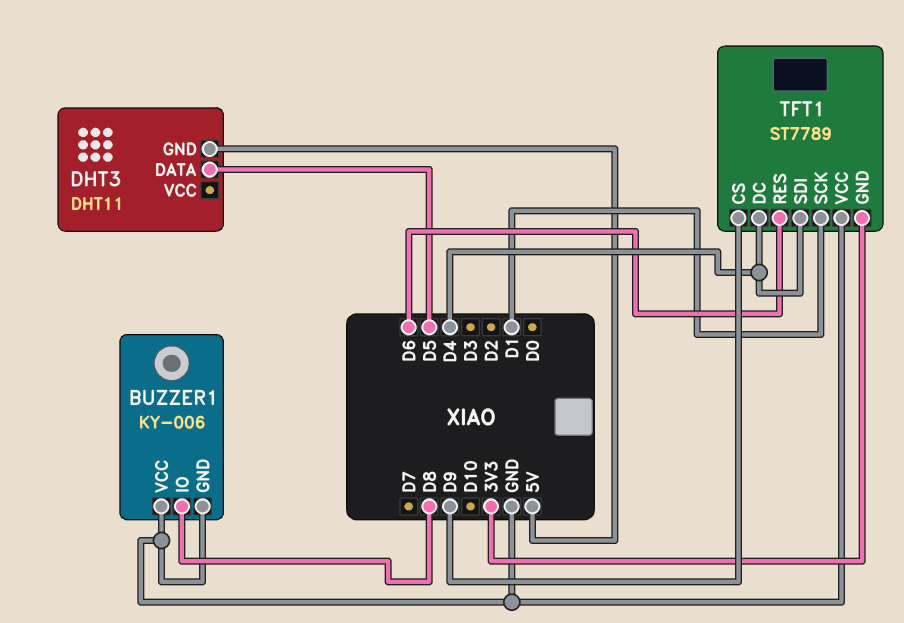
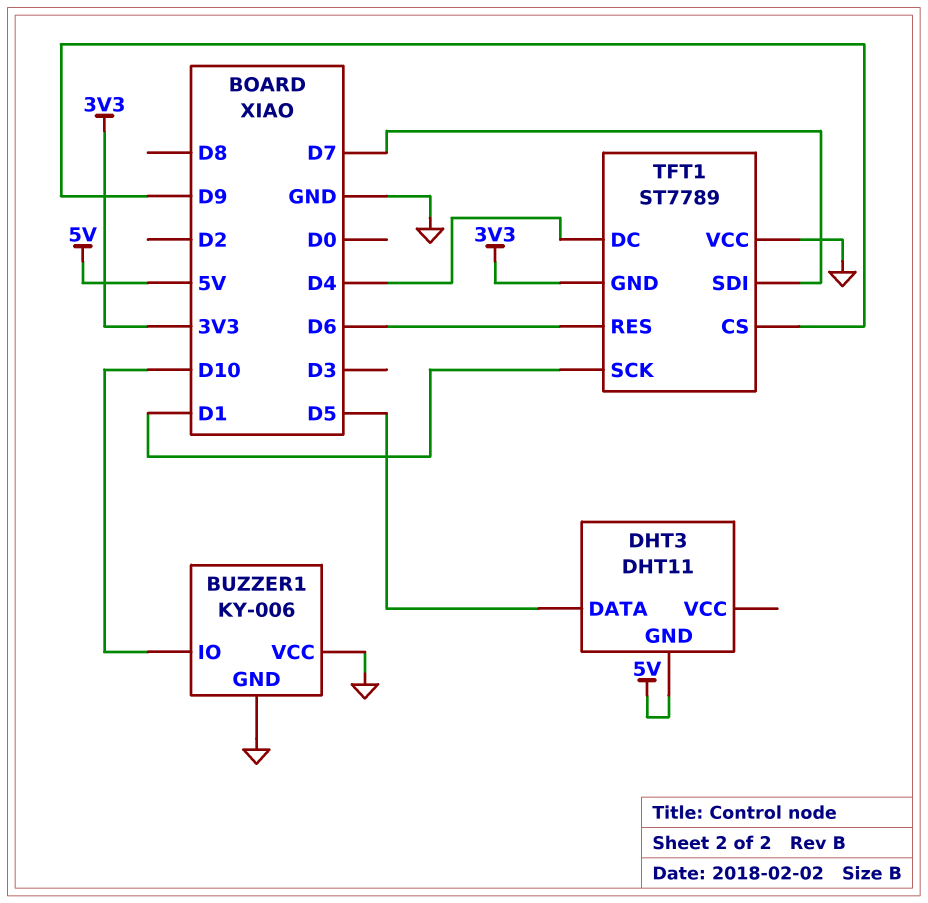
BUZZER1 pin IO: D8 -> D10
TFT1 pin SDI: D4 -> D7

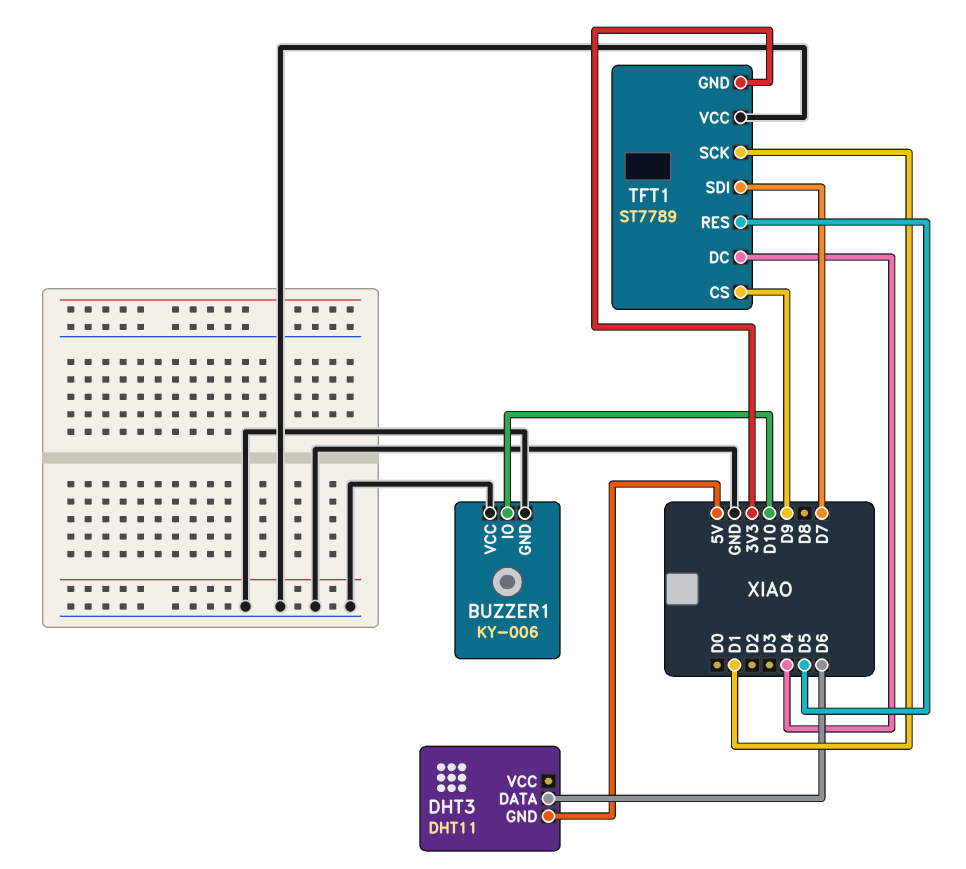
DHT3 pin DATA: D5 -> D6
TFT1 pin RES: D6 -> D5

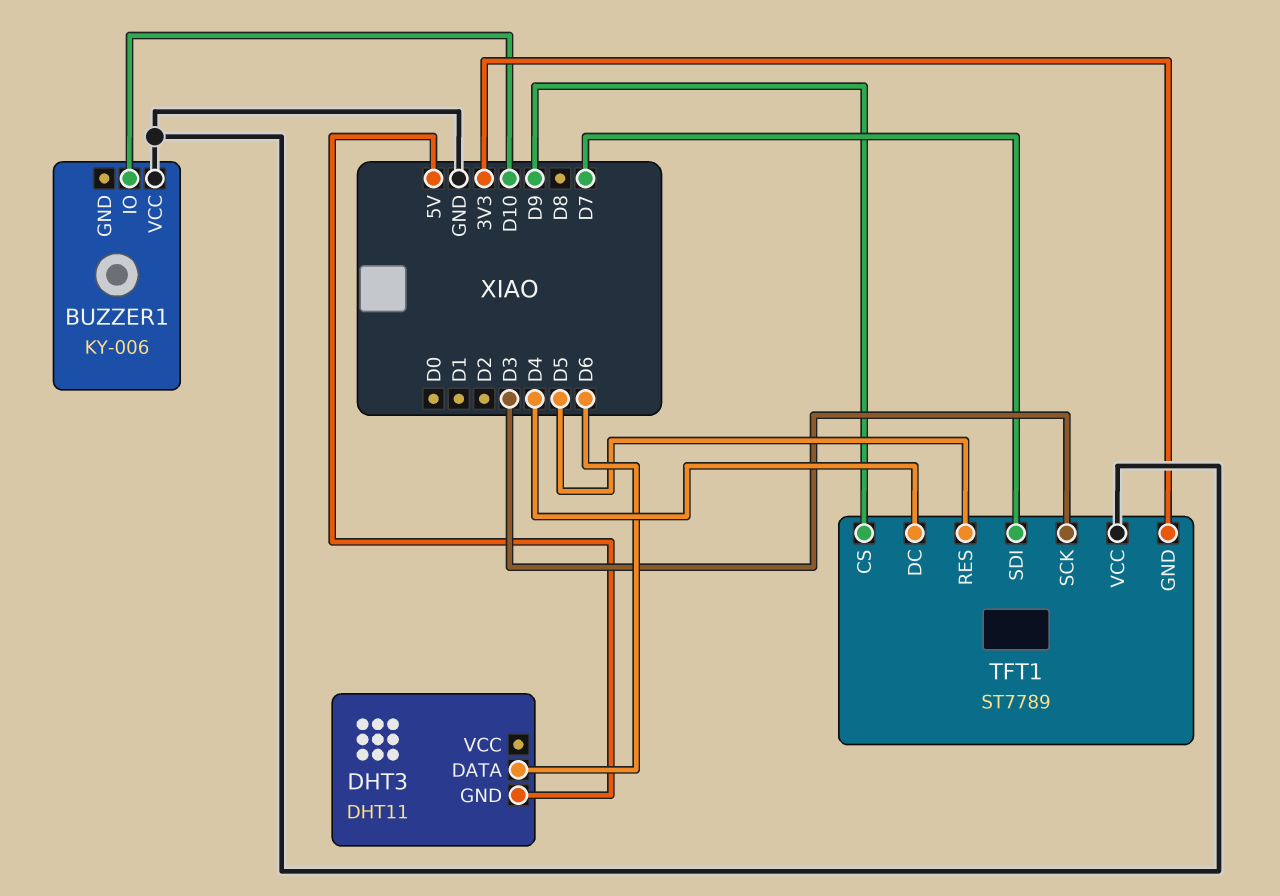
BUZZER1 pin GND: GND -> none
TFT1 pin SCK: D1 -> D3

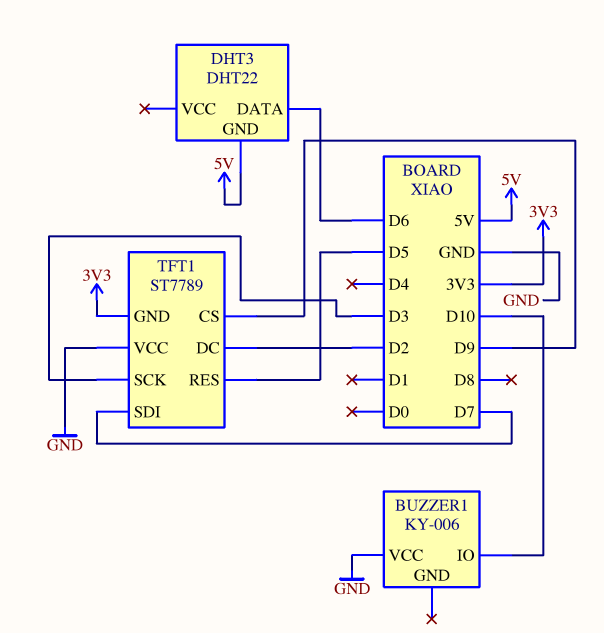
DHT3: DHT11 -> DHT22
TFT1 pin DC: D4 -> D2

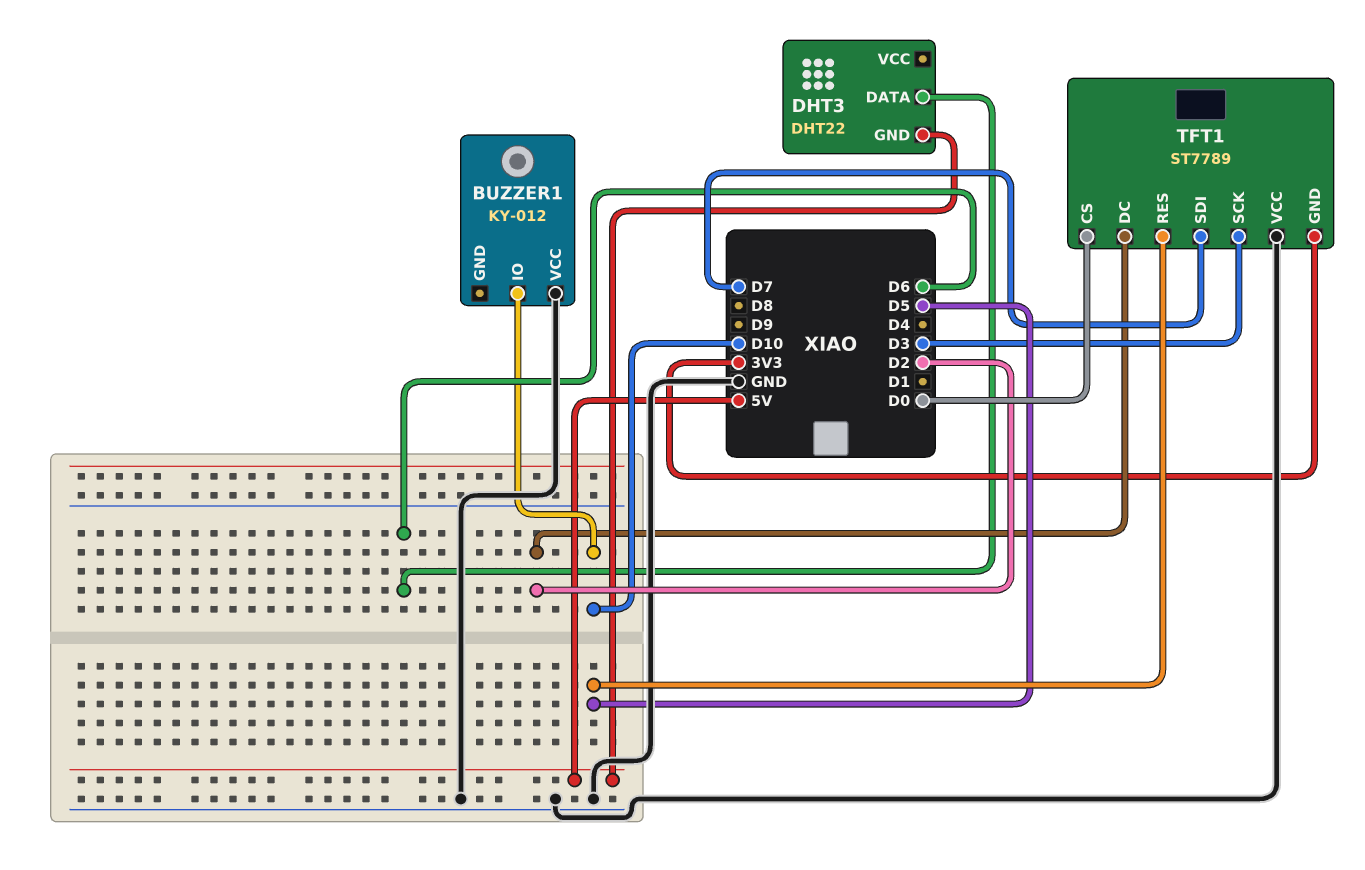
BUZZER1: KY-006 -> KY-012
TFT1 pin CS: D9 -> D0

